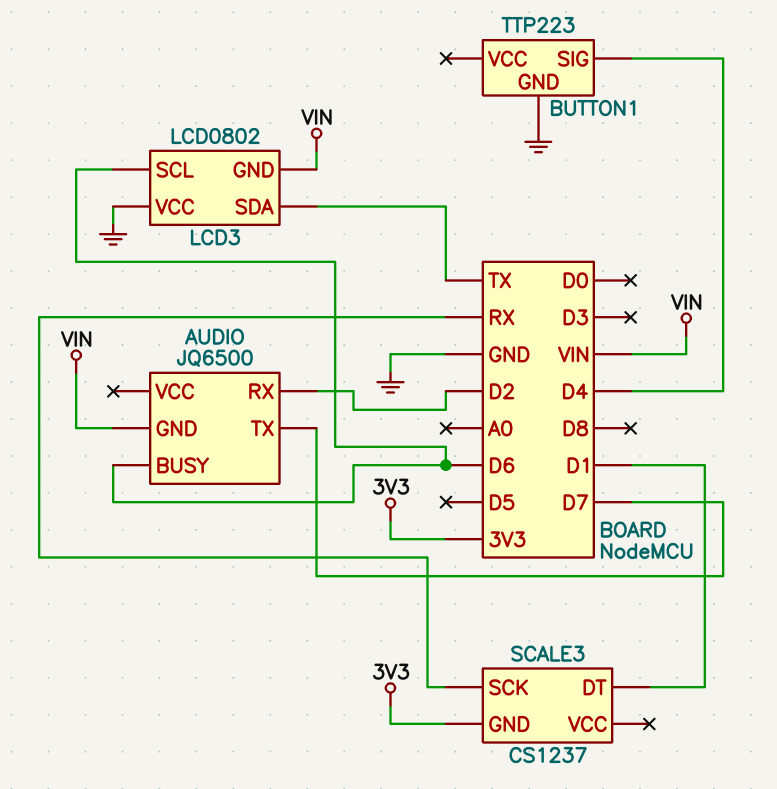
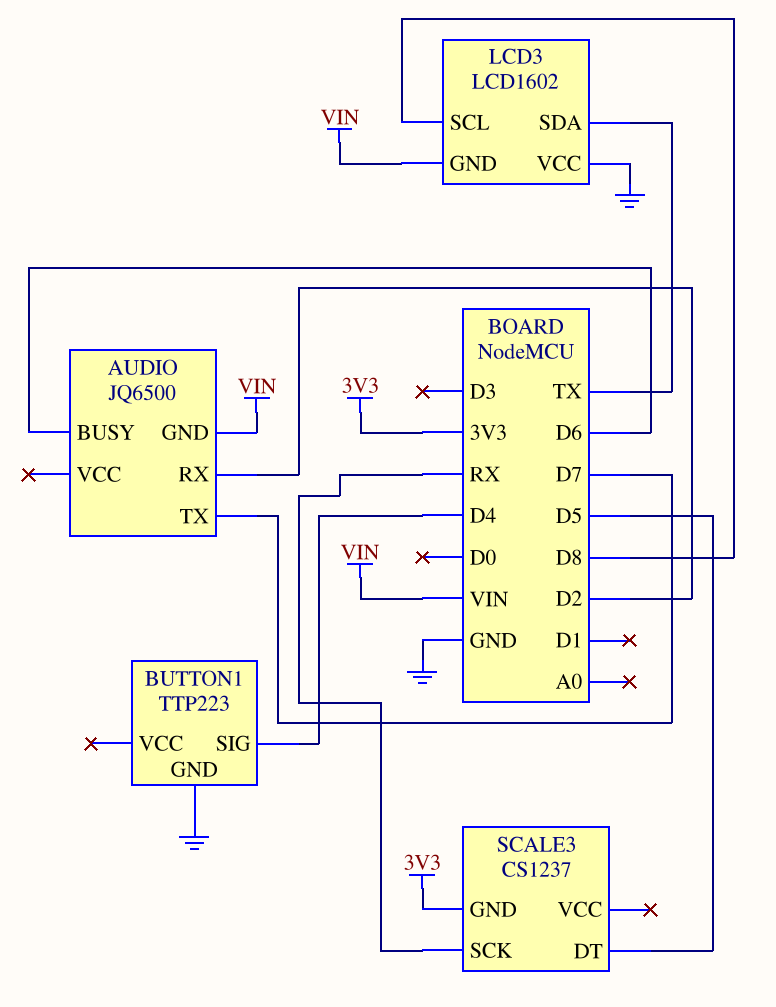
LCD3: LCD0802 -> LCD1602
LCD3 pin SCL: D6 -> D8
SCALE3 pin DT: D1 -> D5

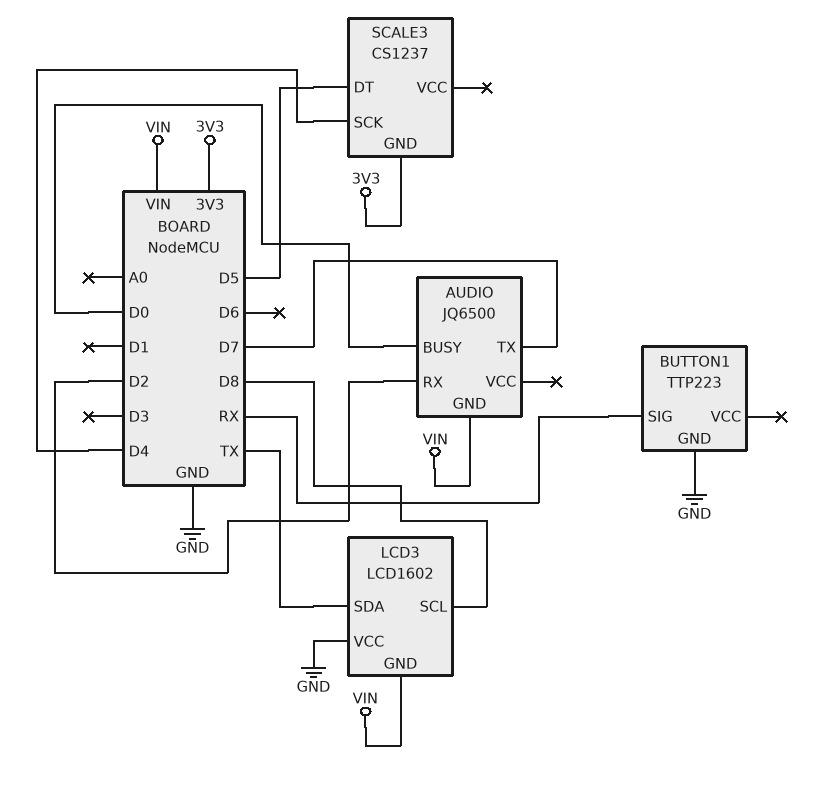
AUDIO pin BUSY: D6 -> D0
BUTTON1 pin SIG: D4 -> RX
SCALE3 pin SCK: RX -> D4

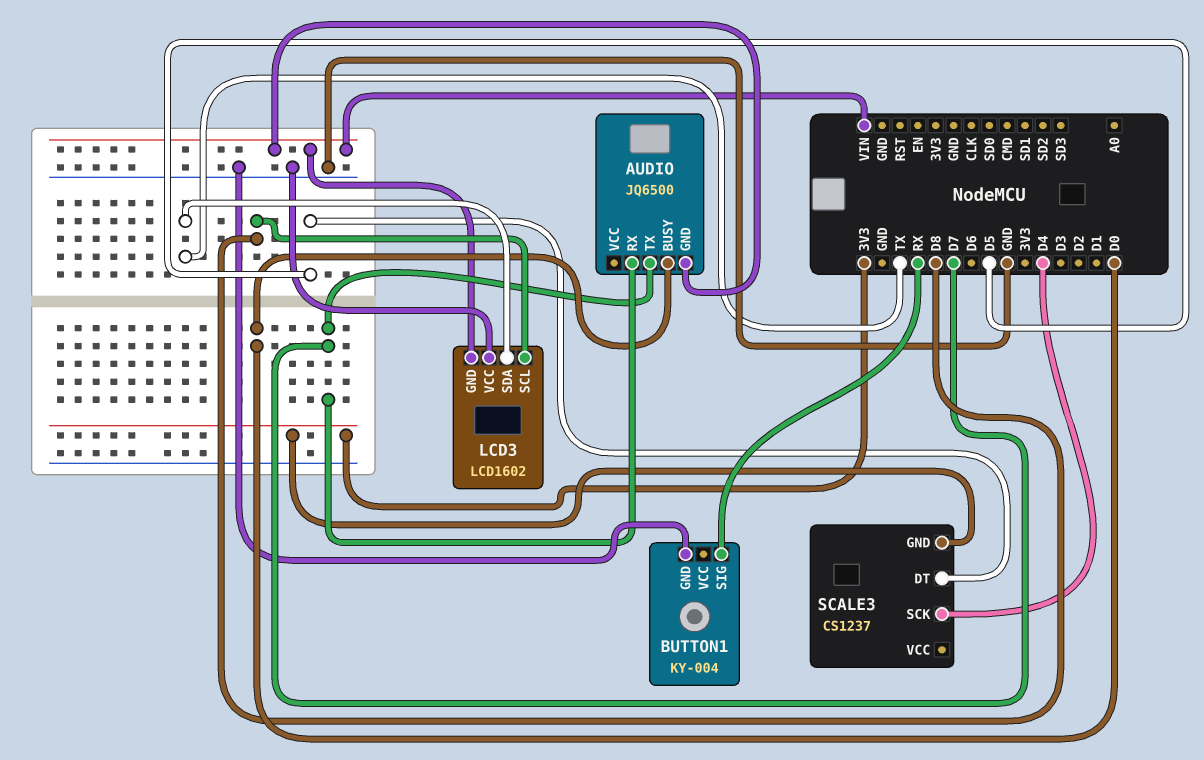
AUDIO pin RX: D2 -> D7
BUTTON1: TTP223 -> KY-004

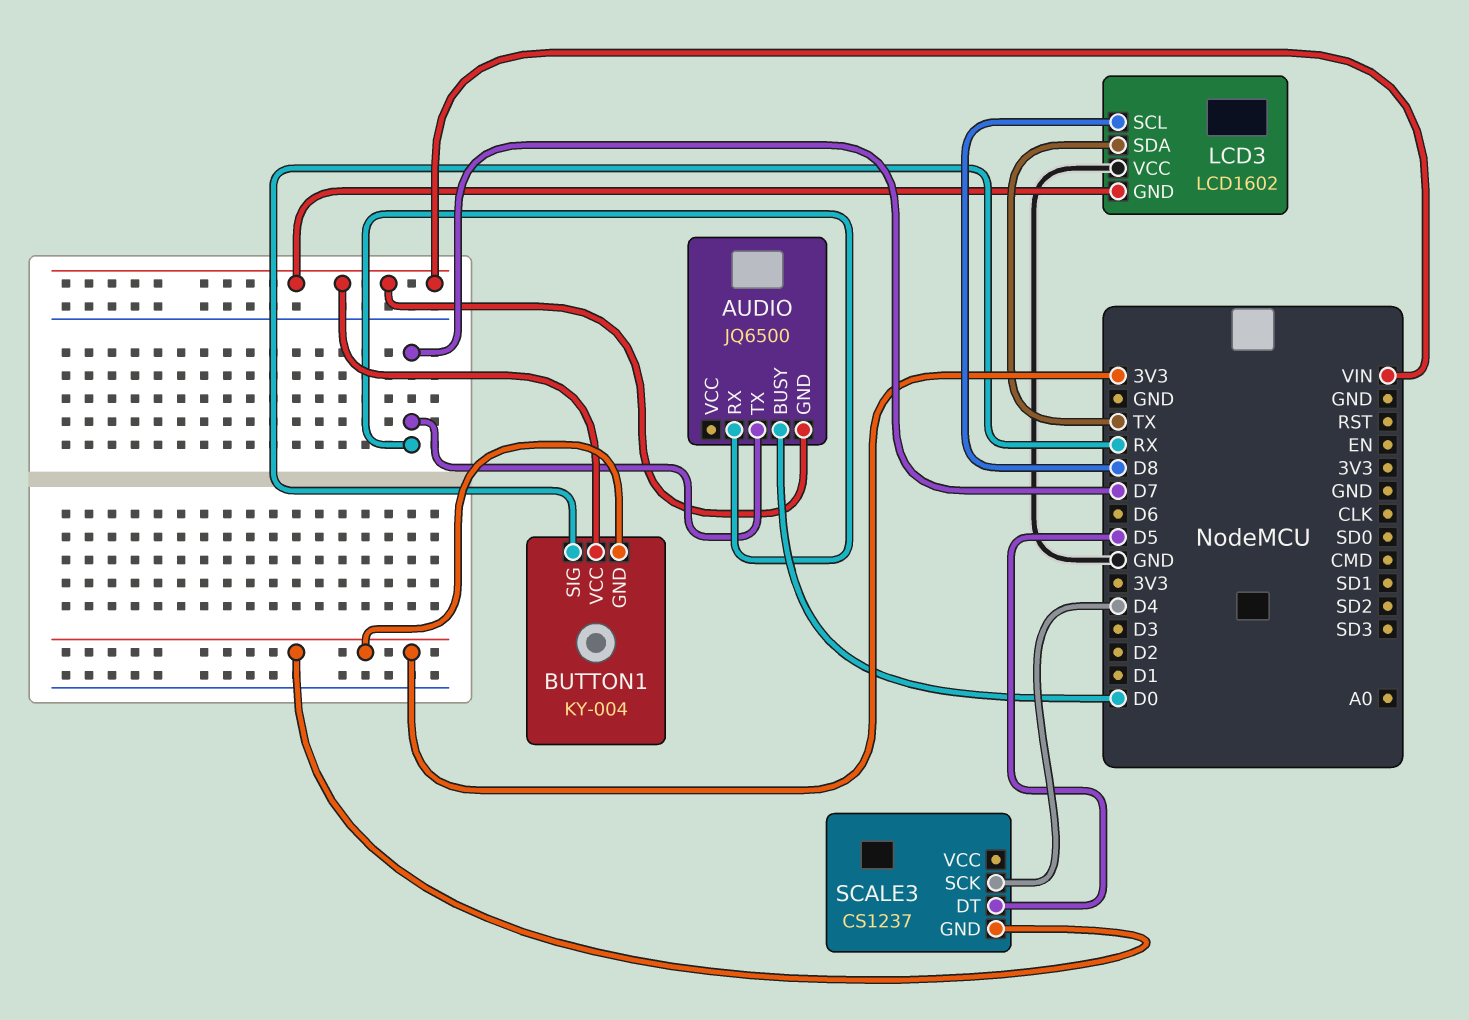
BUTTON1 pin GND: GND -> 3V3
BUTTON1 pin VCC: none -> VIN

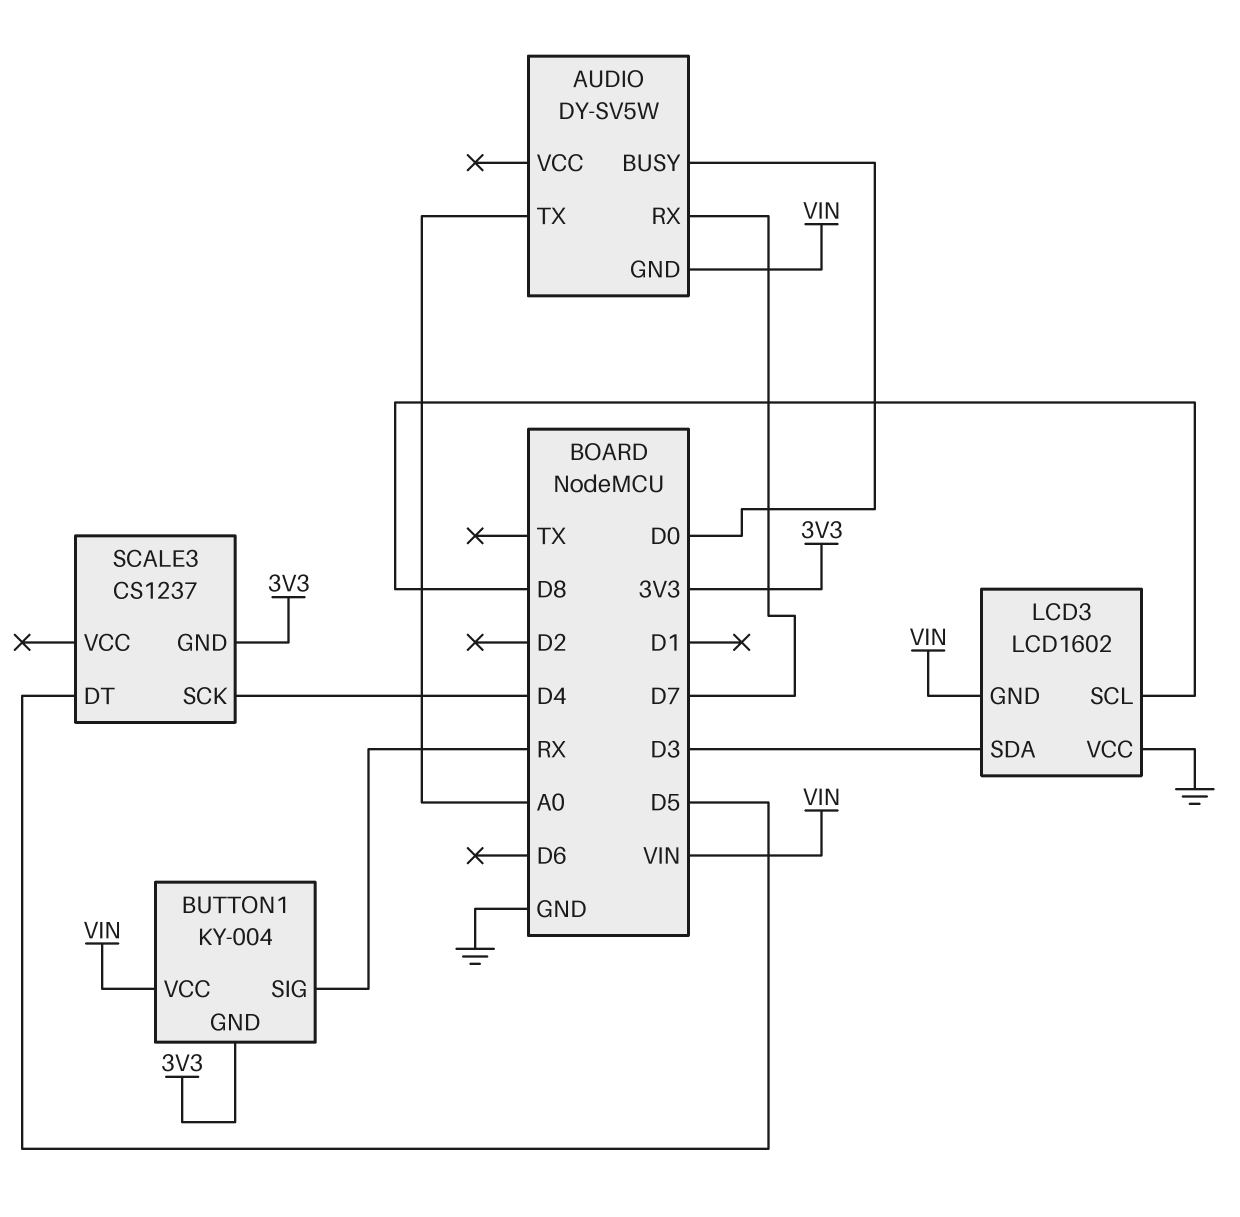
AUDIO: JQ6500 -> DY-SV5W
AUDIO pin TX: D7 -> A0
LCD3 pin SDA: TX -> D3

